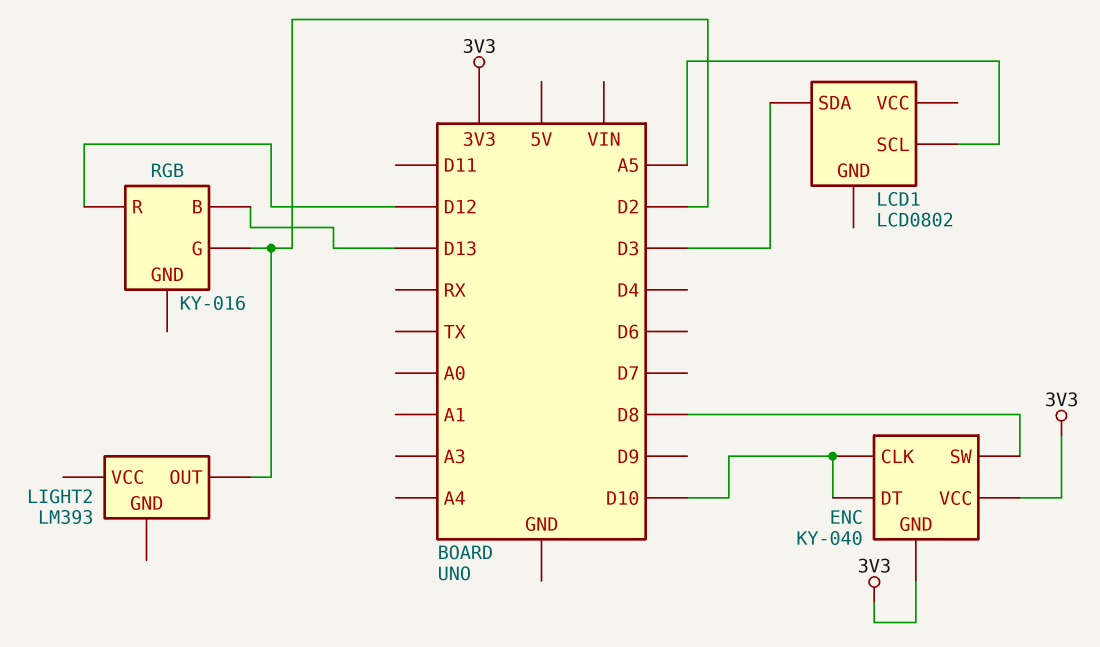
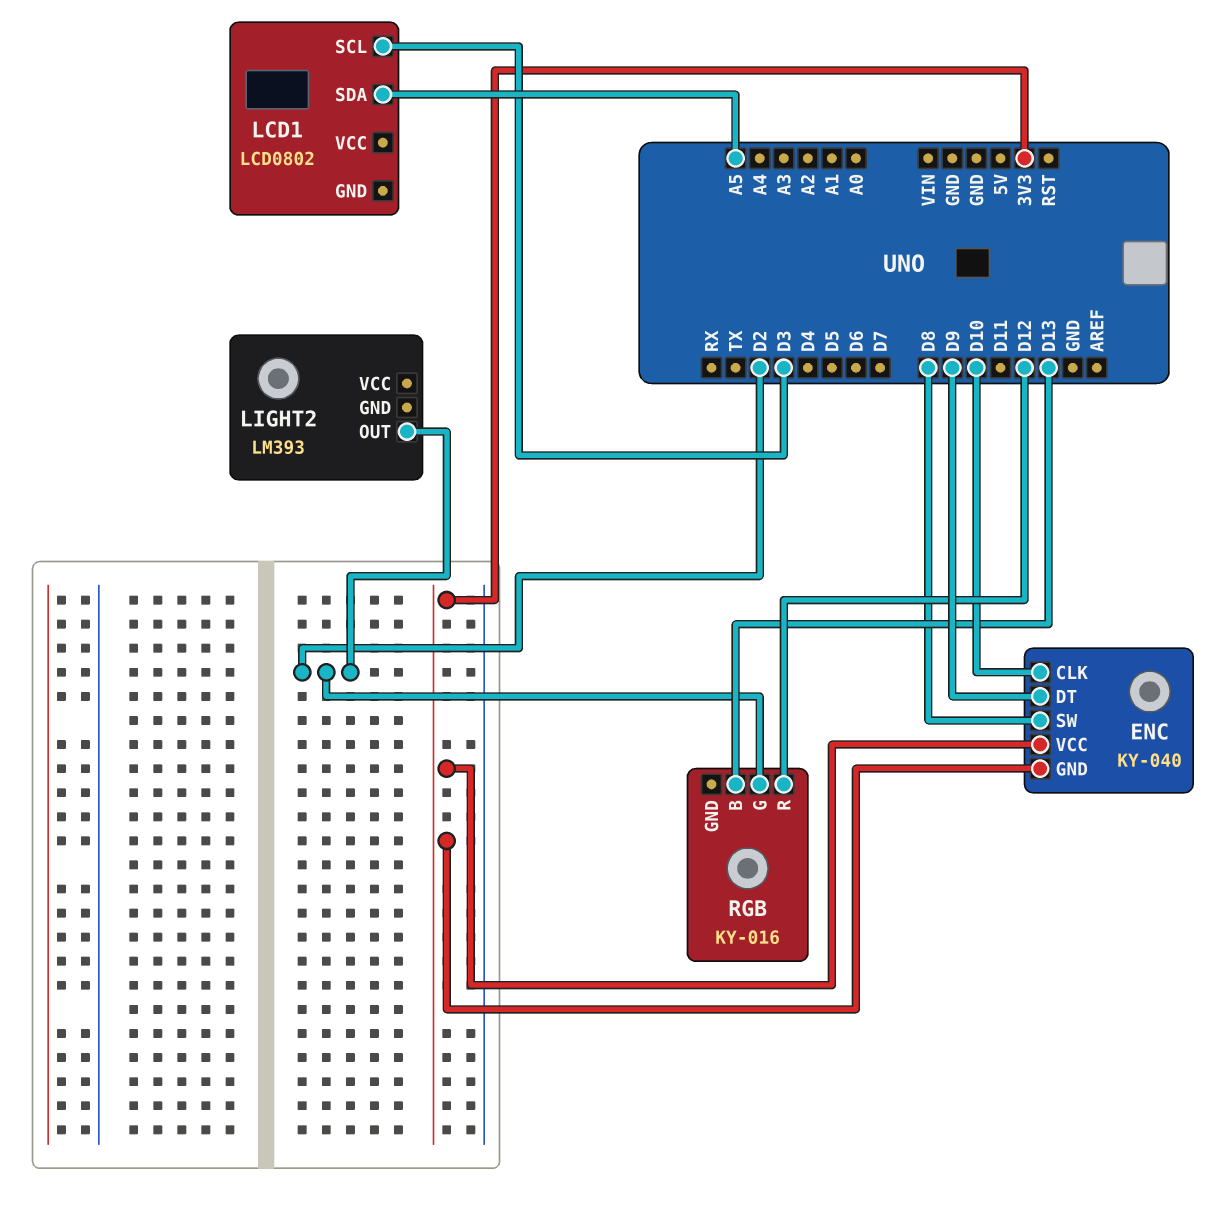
ENC pin DT: D10 -> D9
LCD1 pin SCL: A5 -> D3
LCD1 pin SDA: D3 -> A5

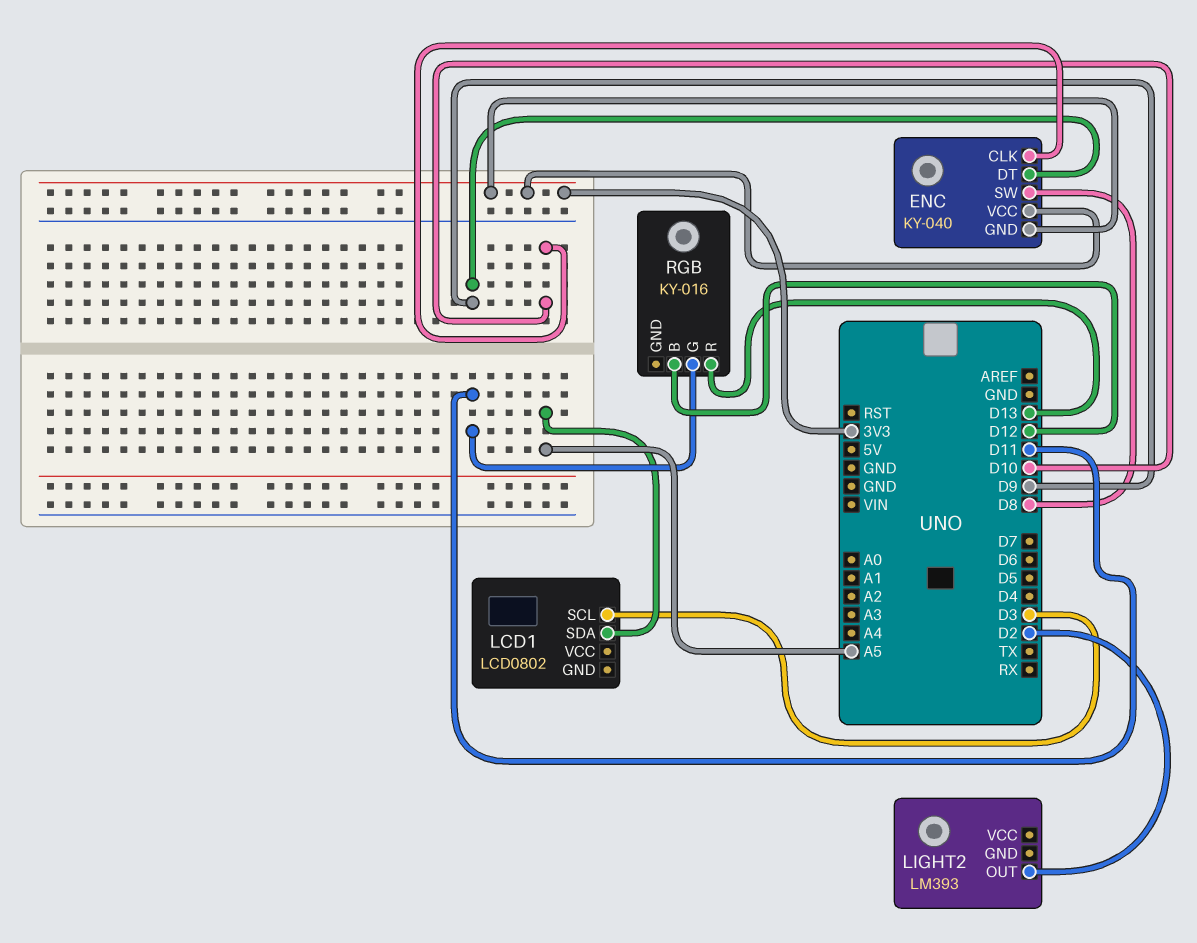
RGB pin B: D13 -> D12
RGB pin G: D2 -> D11
RGB pin R: D12 -> D13

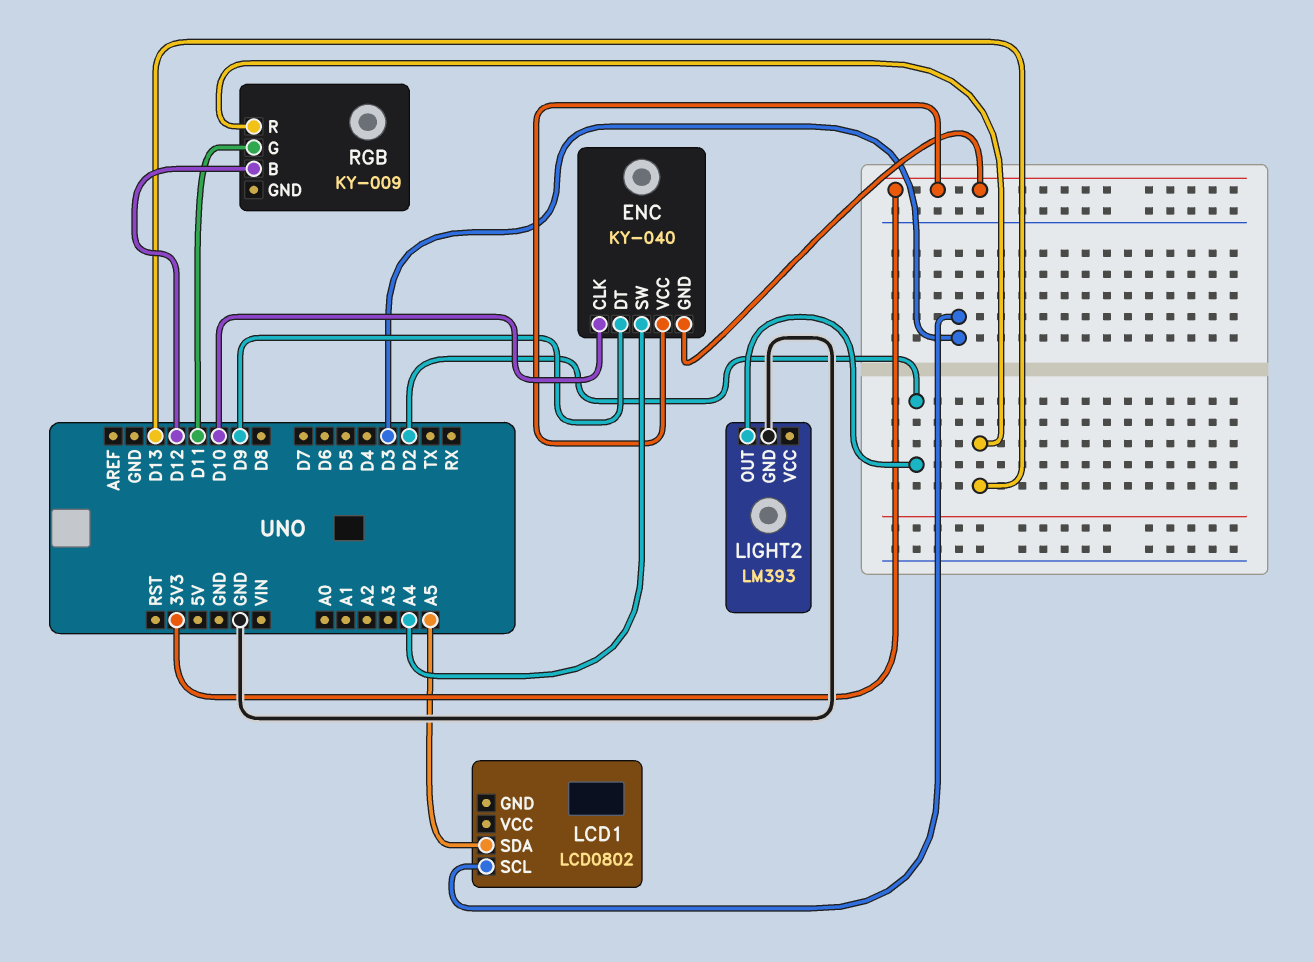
ENC pin SW: D8 -> A4
LIGHT2 pin GND: none -> GND
RGB: KY-016 -> KY-009

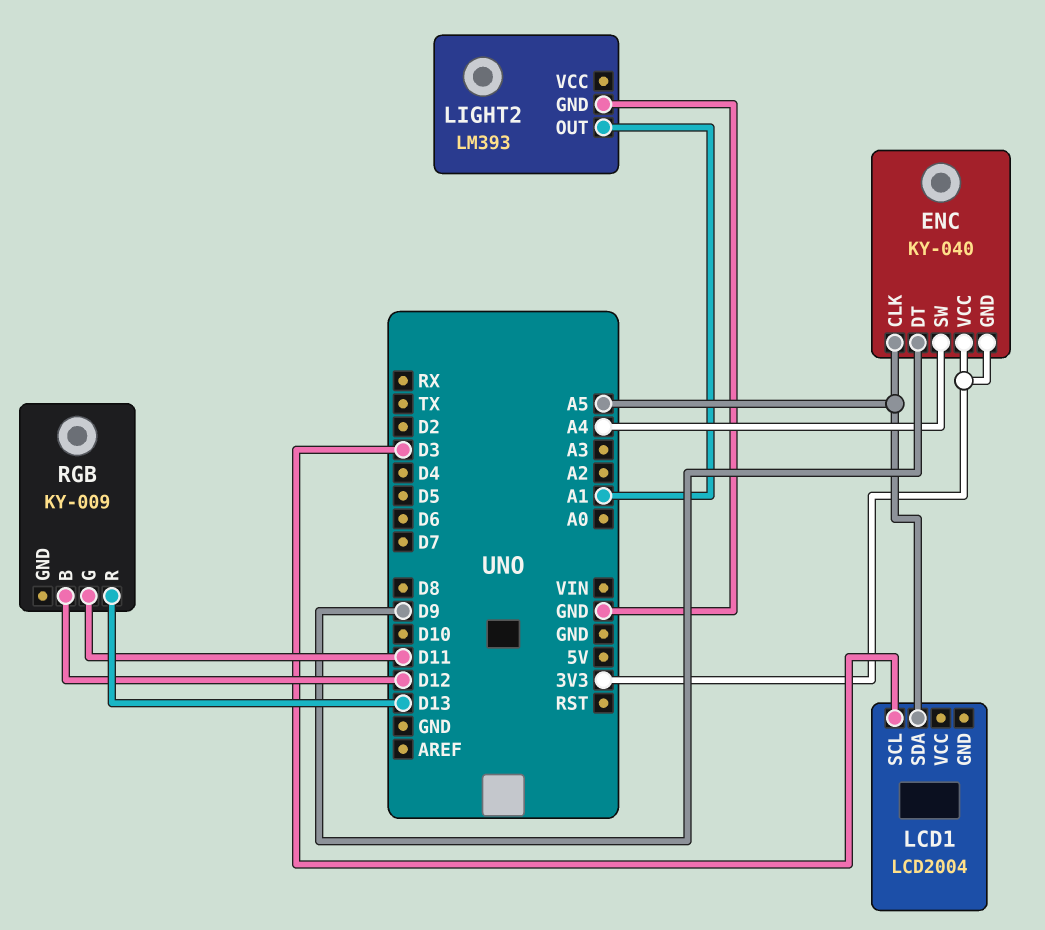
ENC pin CLK: D10 -> A5
LCD1: LCD0802 -> LCD2004
LIGHT2 pin OUT: D2 -> A1

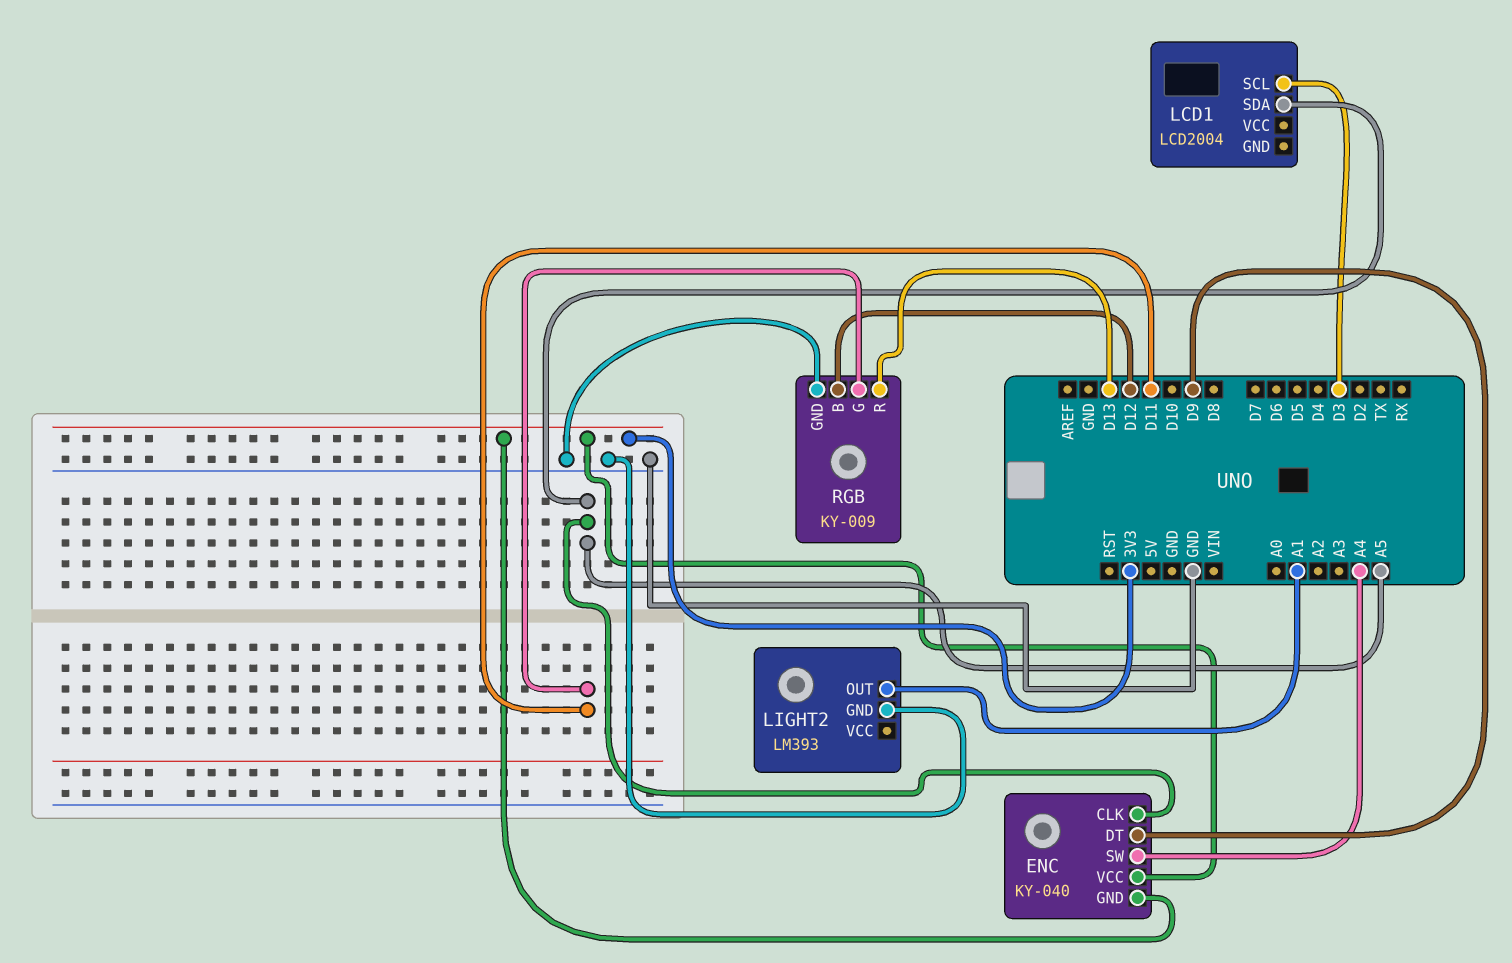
RGB pin GND: none -> GND

